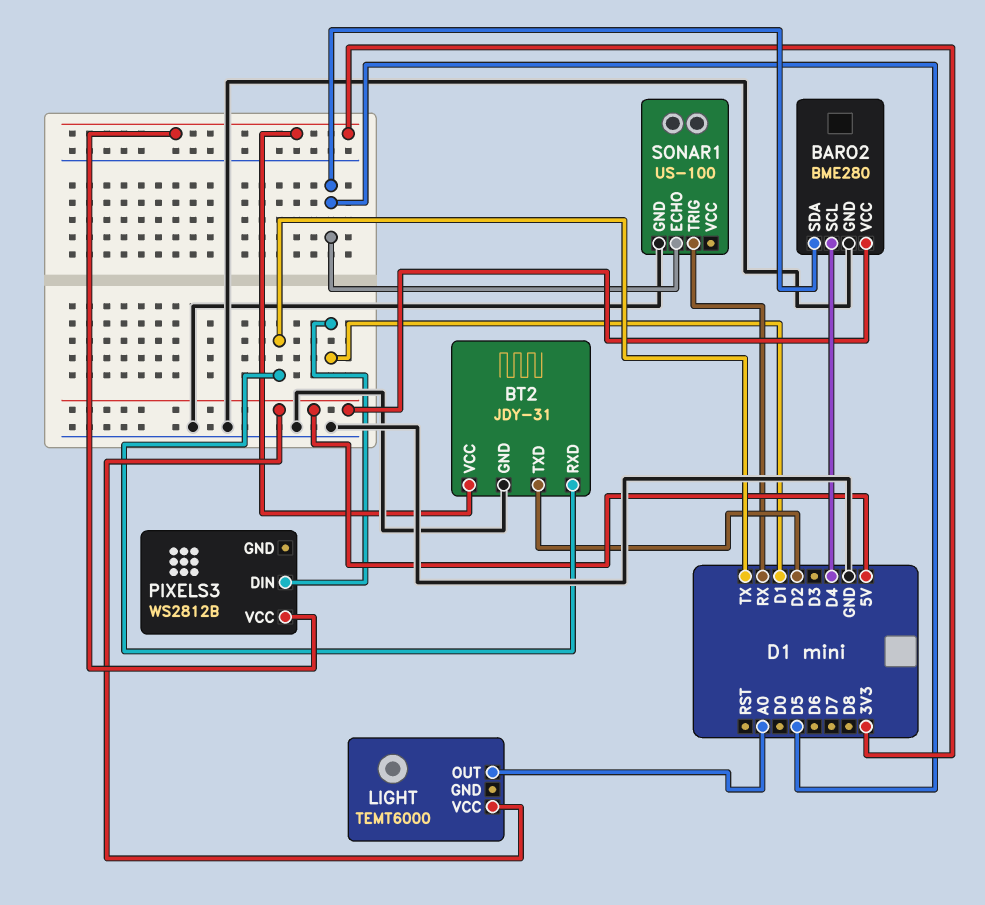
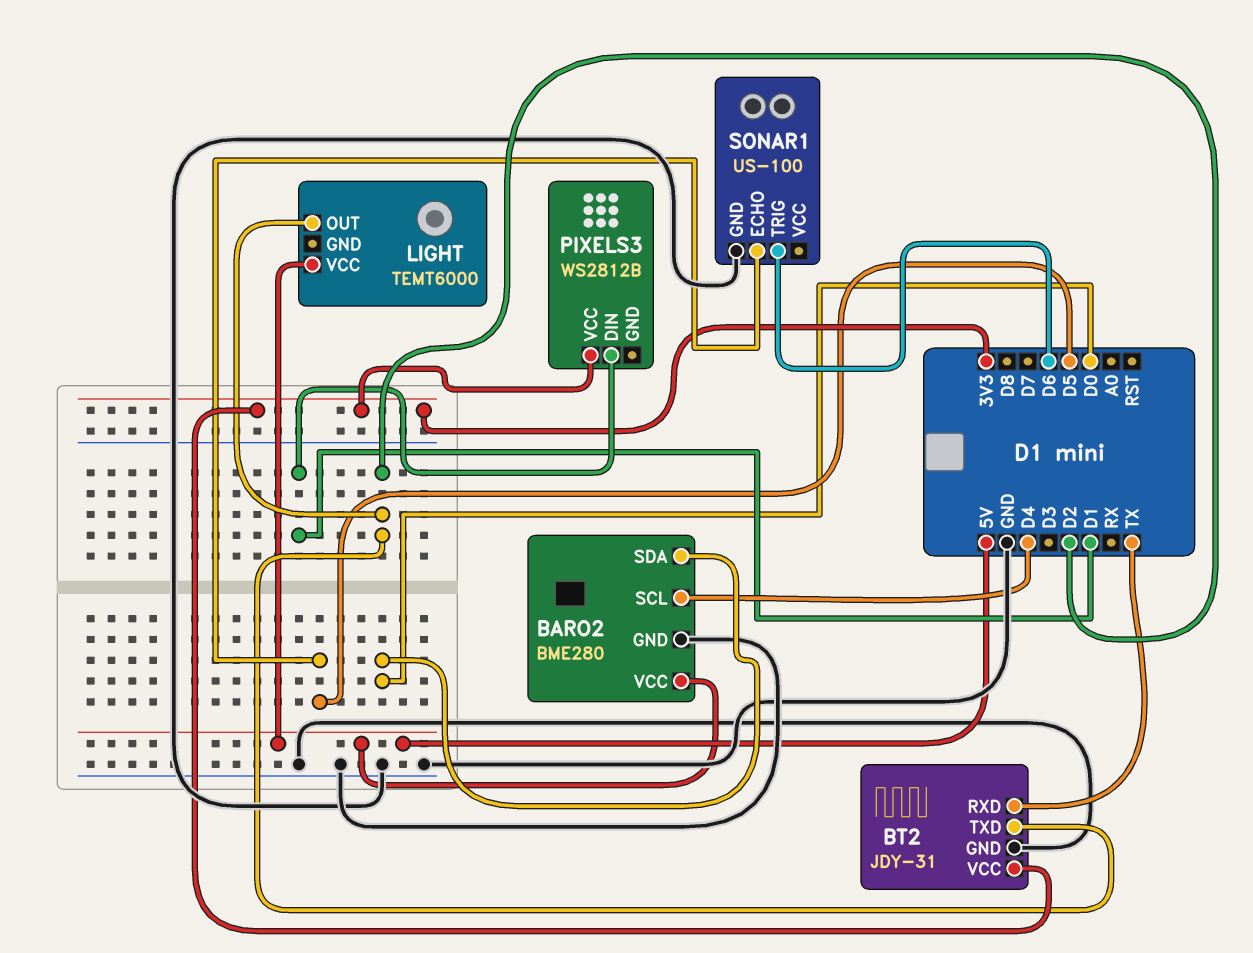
BARO2 pin SDA: D5 -> D0
LIGHT pin OUT: A0 -> D2
SONAR1 pin TRIG: RX -> D6

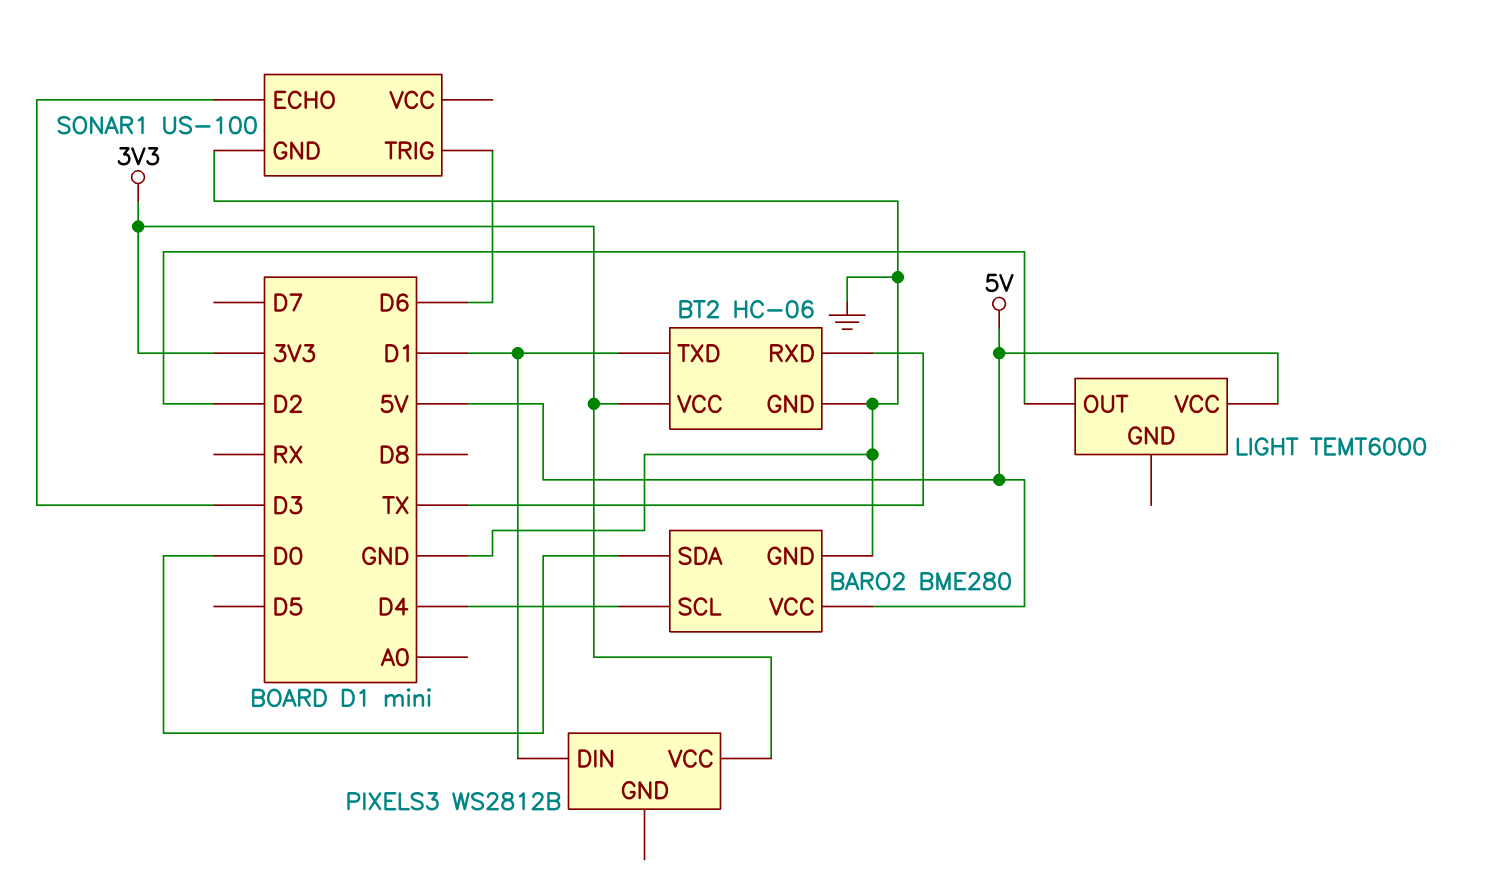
BT2: JDY-31 -> HC-06
BT2 pin TXD: D2 -> D1
SONAR1 pin ECHO: D5 -> D3

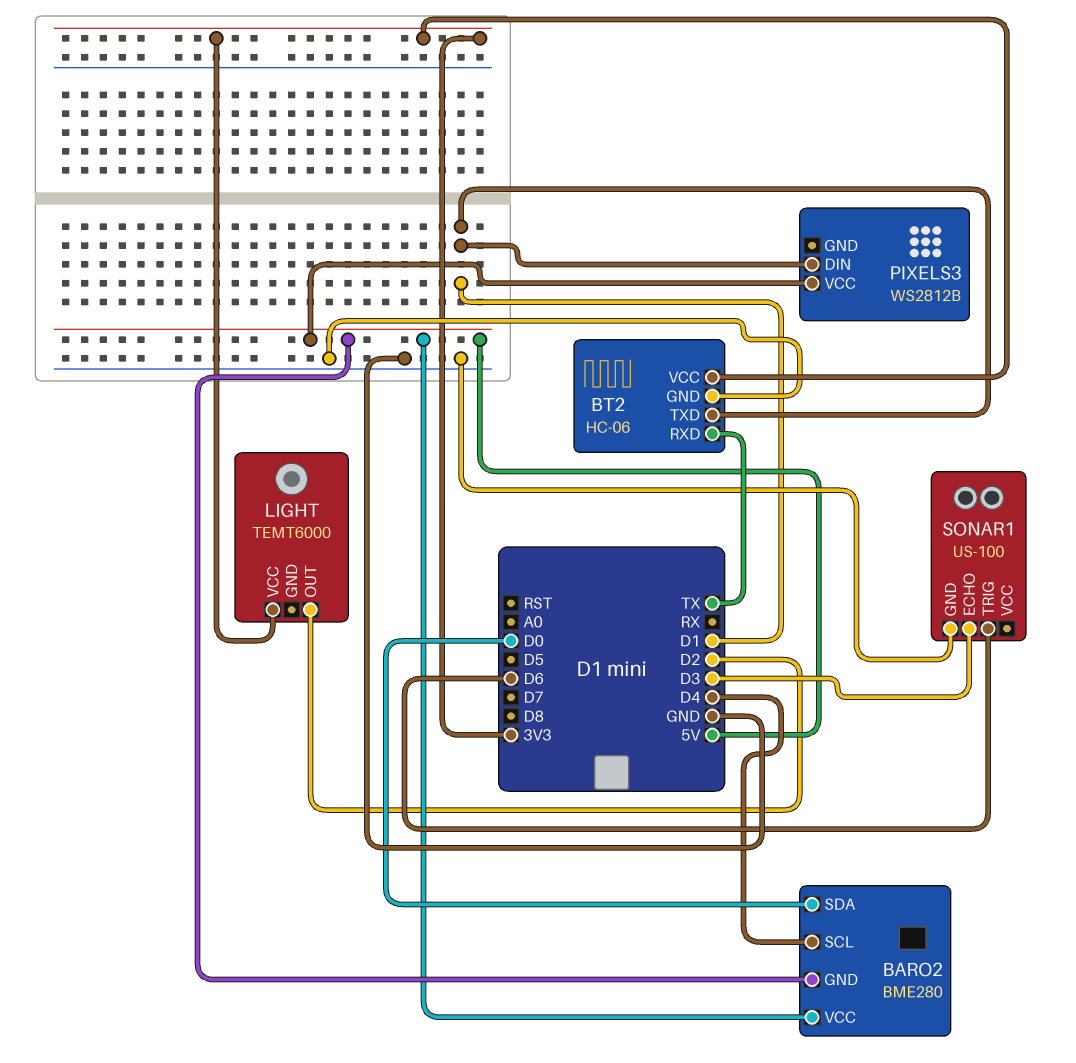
BARO2 pin GND: GND -> 5V
LIGHT pin VCC: 5V -> 3V3
PIXELS3 pin VCC: 3V3 -> 5V

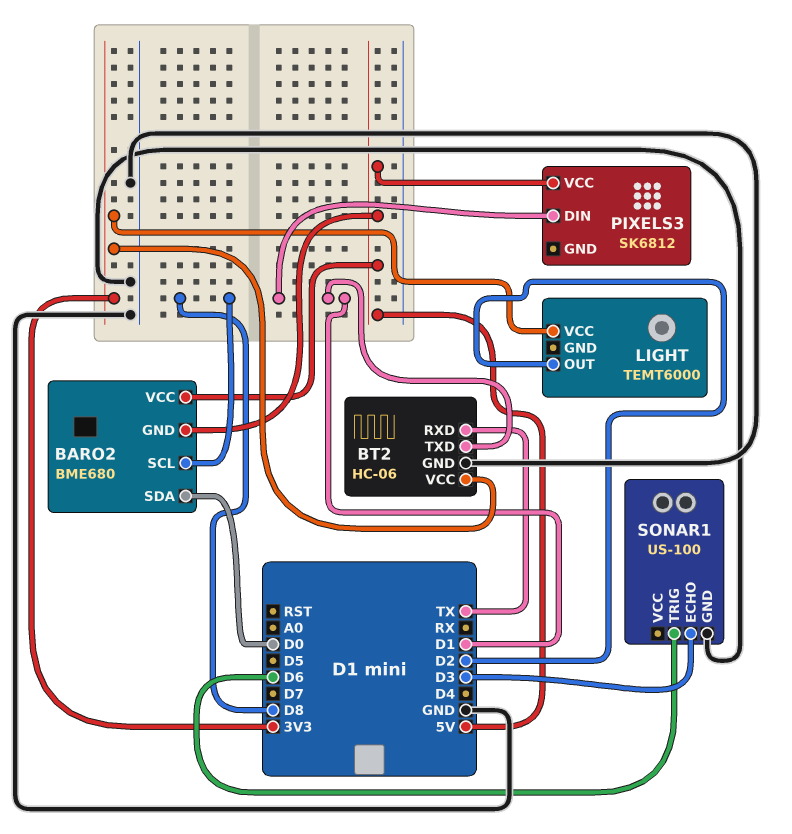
BARO2: BME280 -> BME680
BARO2 pin SCL: D4 -> D8
PIXELS3: WS2812B -> SK6812

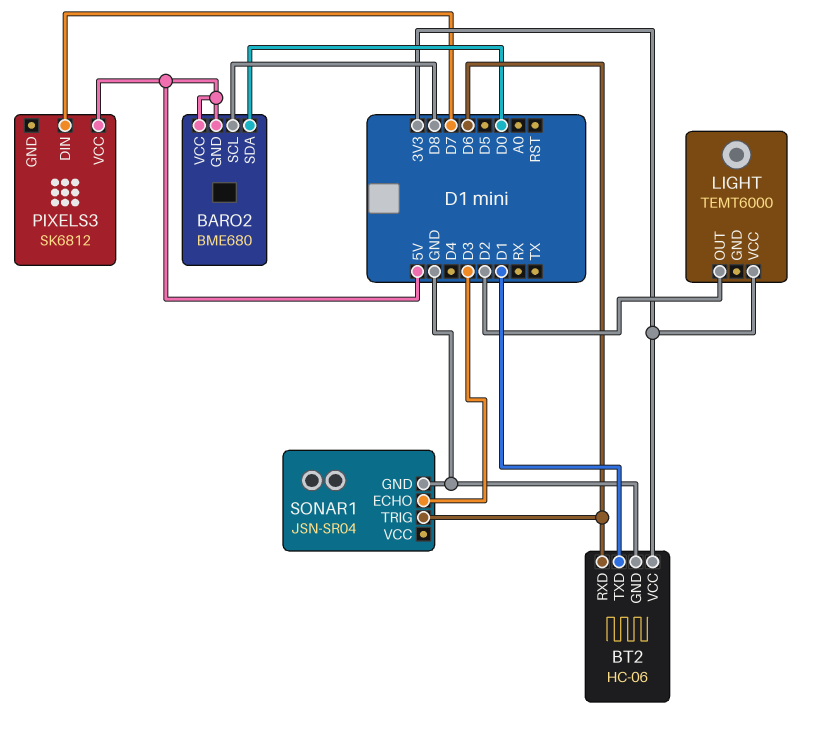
BT2 pin RXD: TX -> D6
PIXELS3 pin DIN: D1 -> D7
SONAR1: US-100 -> JSN-SR04

